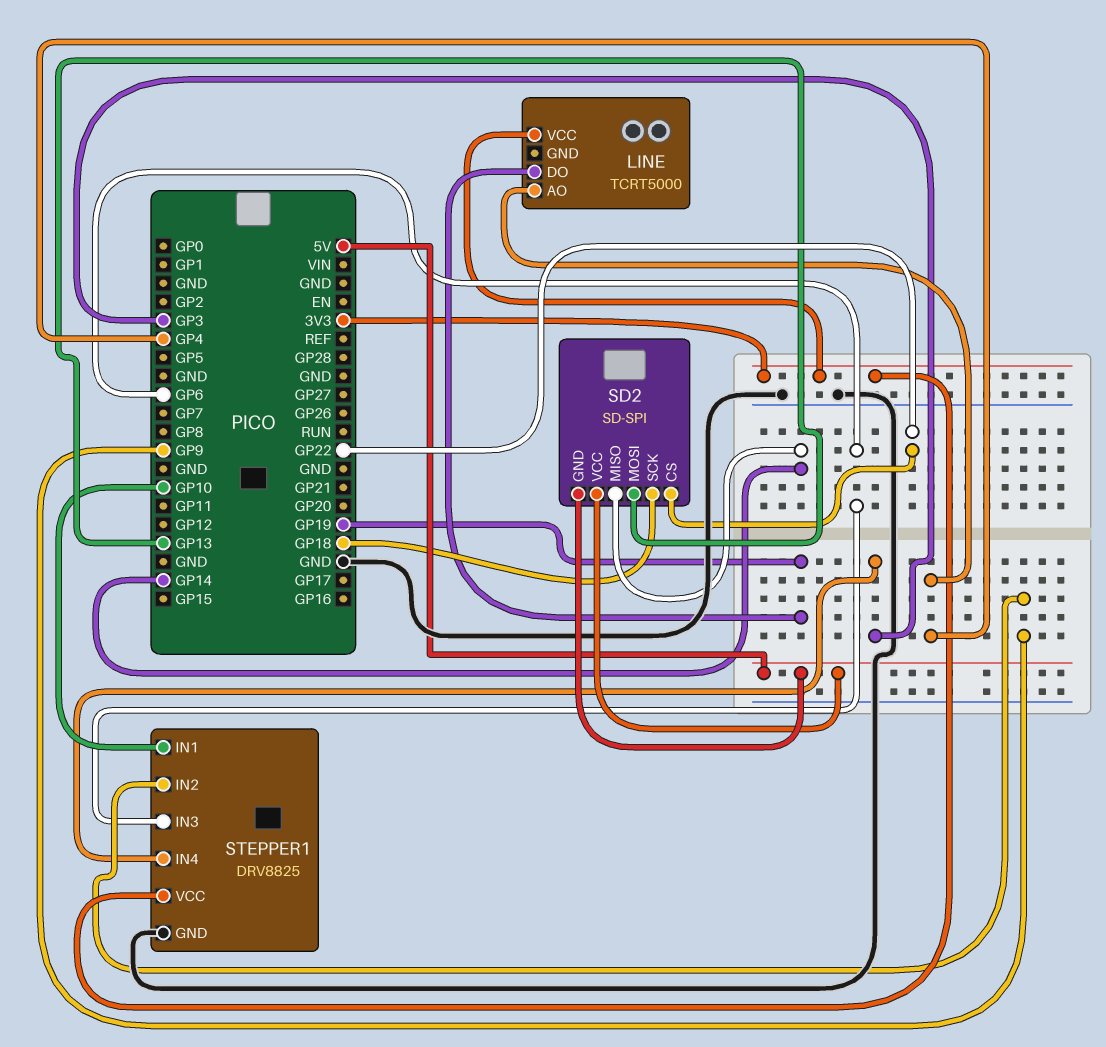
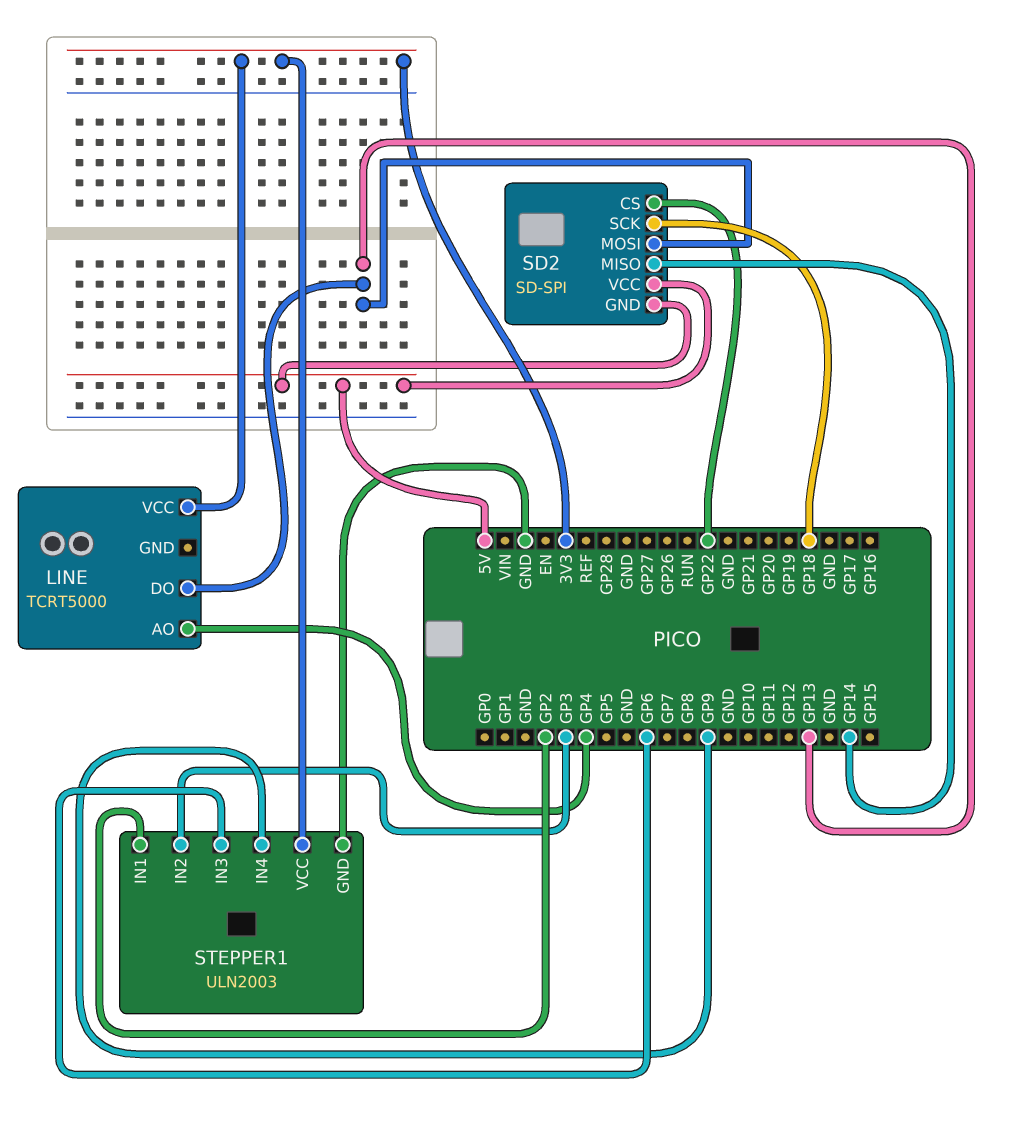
LINE pin DO: GP19 -> GP13
STEPPER1: DRV8825 -> ULN2003
STEPPER1 pin IN1: GP10 -> GP2
STEPPER1 pin IN2: GP9 -> GP3
STEPPER1 pin IN4: GP3 -> GP9

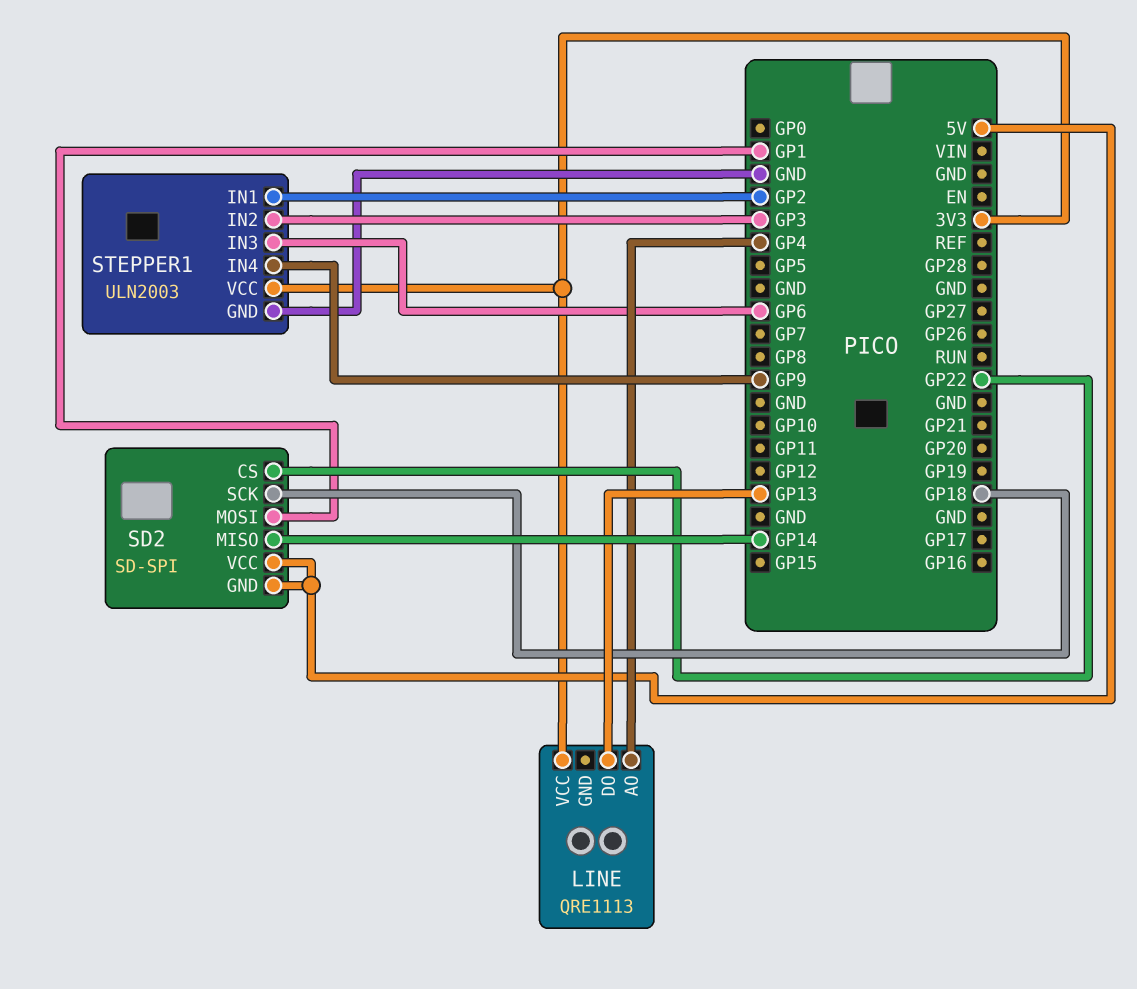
LINE: TCRT5000 -> QRE1113
SD2 pin MOSI: GP13 -> GP1

